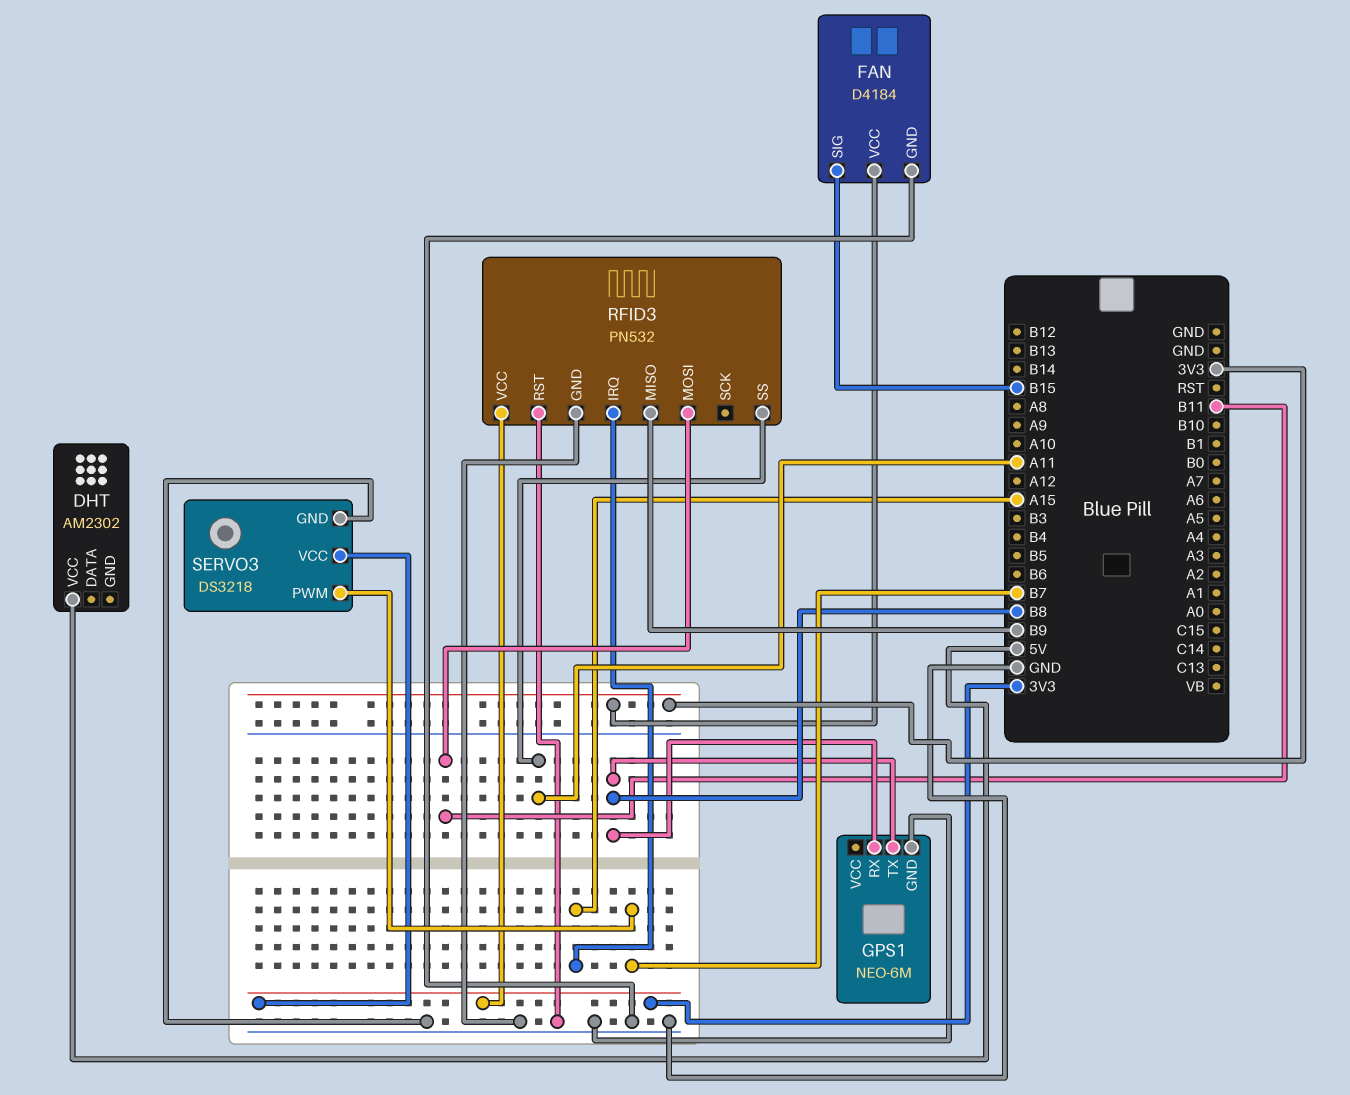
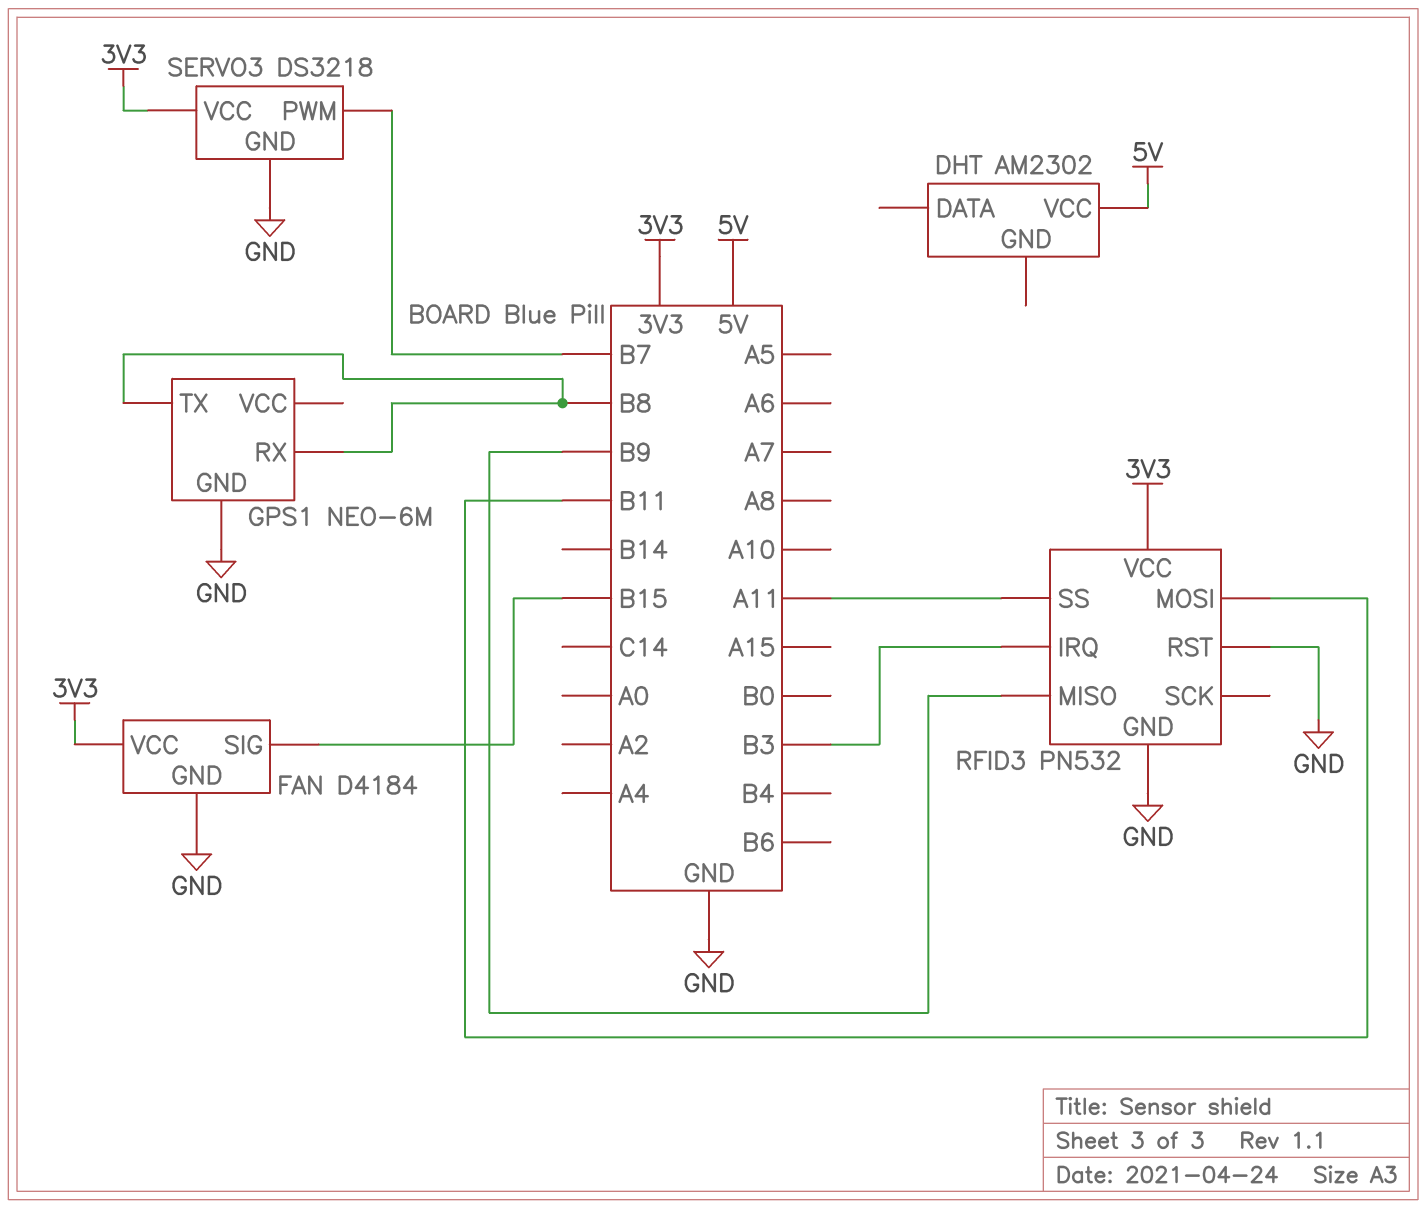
RFID3 pin IRQ: A15 -> B3

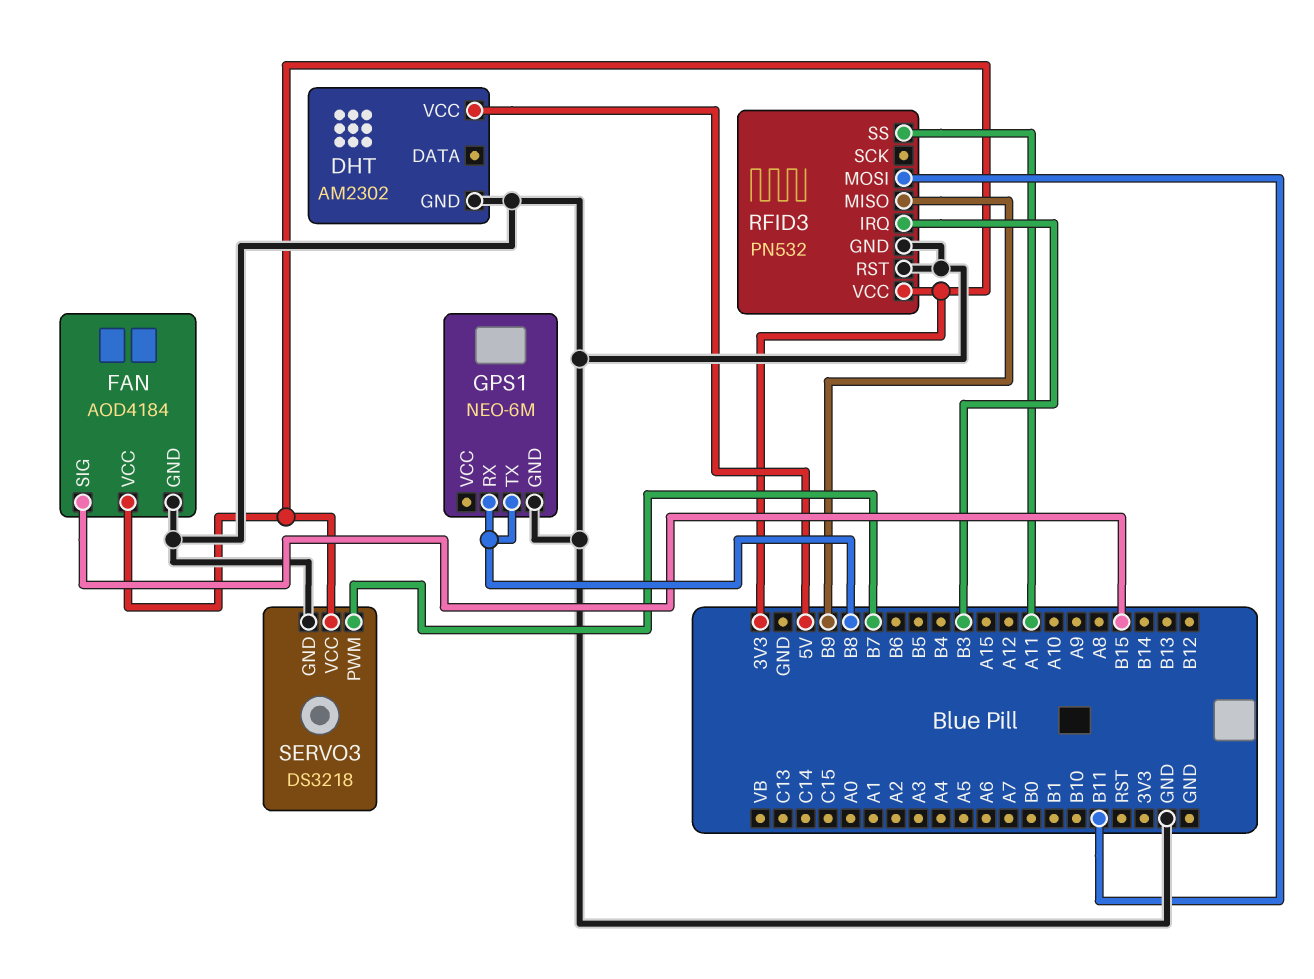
DHT pin GND: none -> GND
FAN: D4184 -> AOD4184

